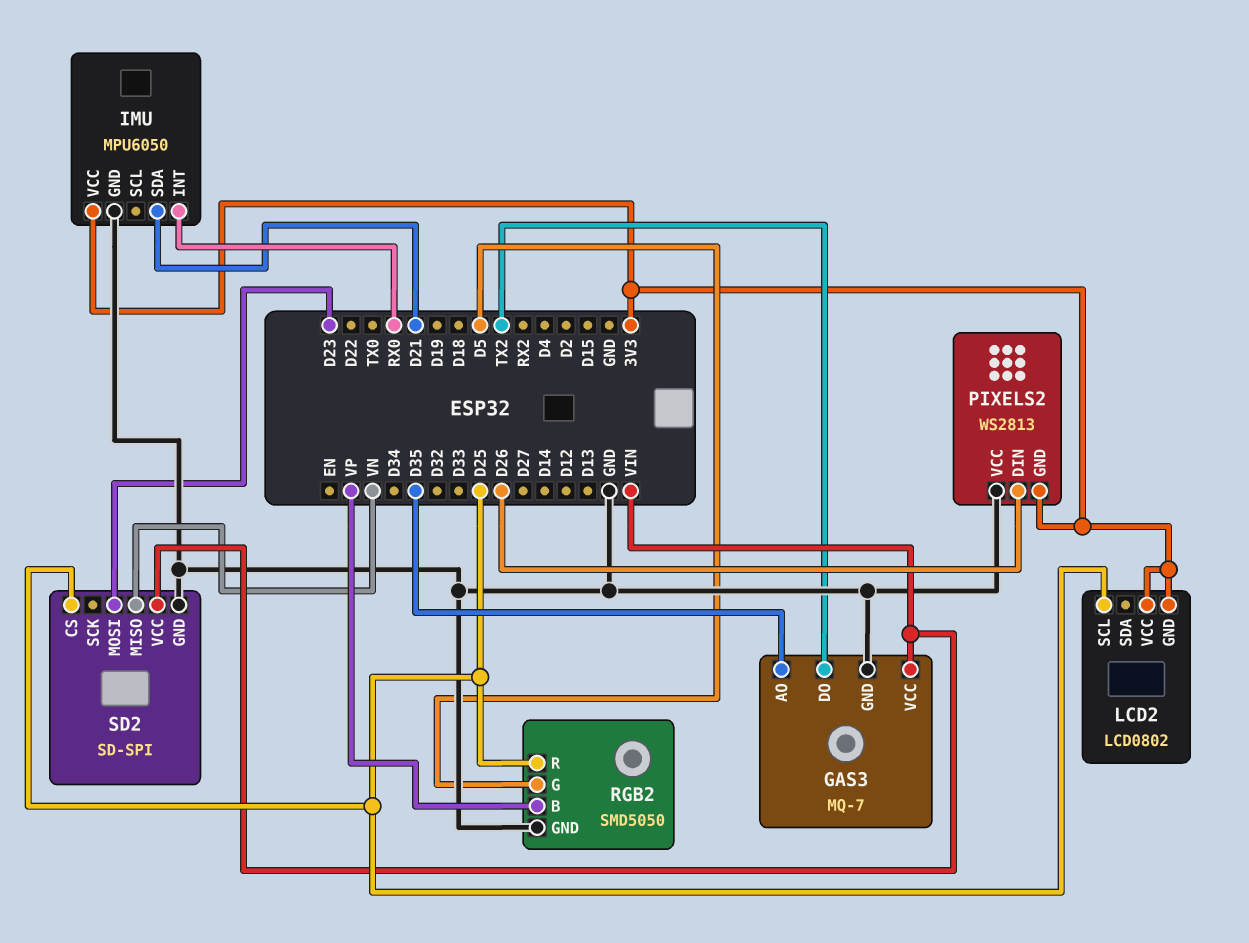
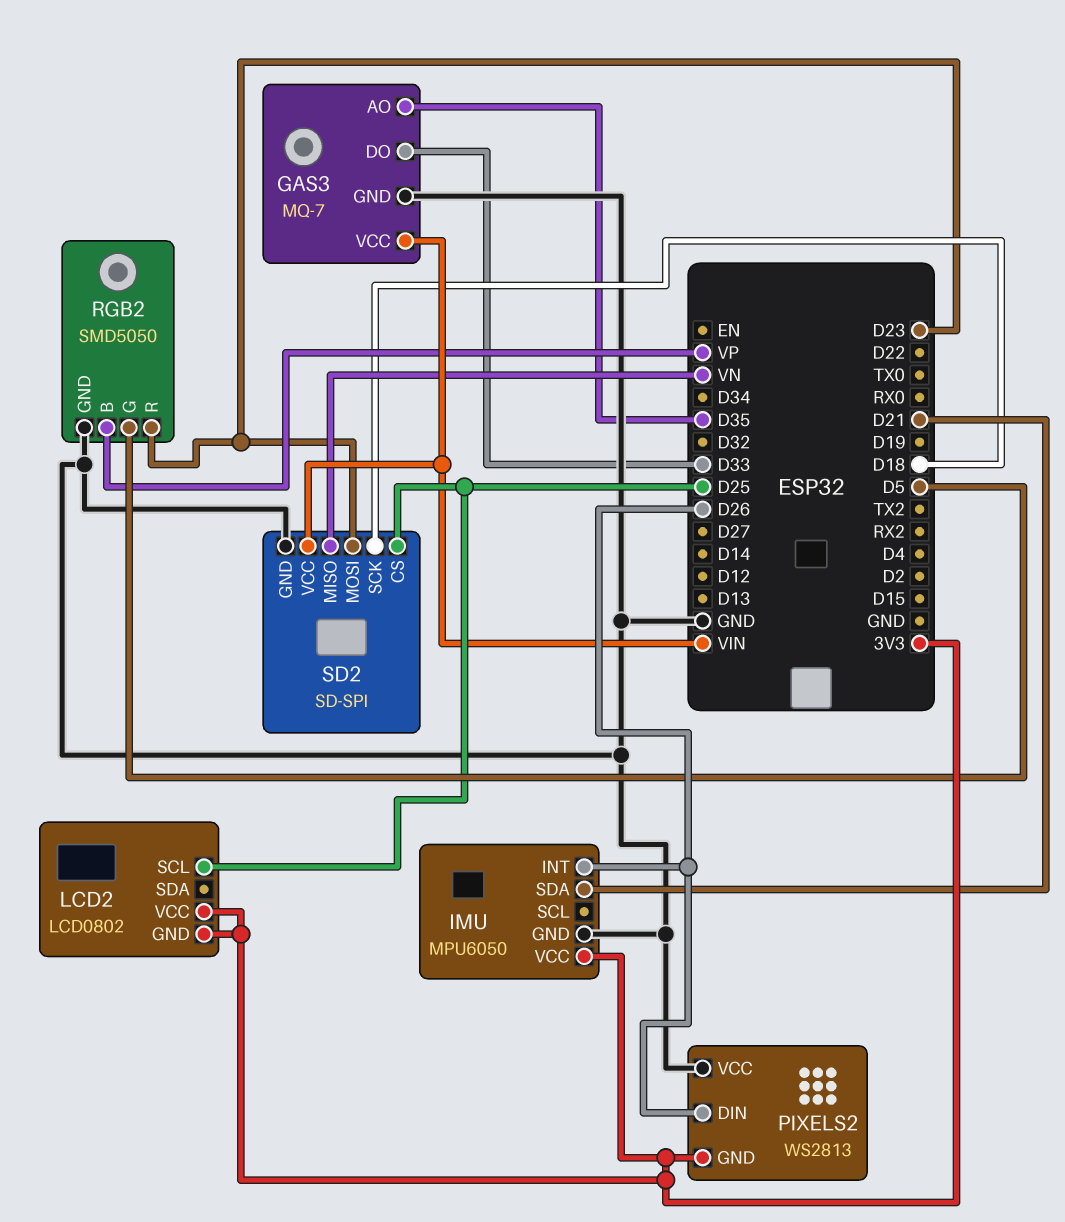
GAS3 pin DO: TX2 -> D33
IMU pin INT: RX0 -> D26
RGB2 pin R: D25 -> D23
SD2 pin SCK: none -> D18

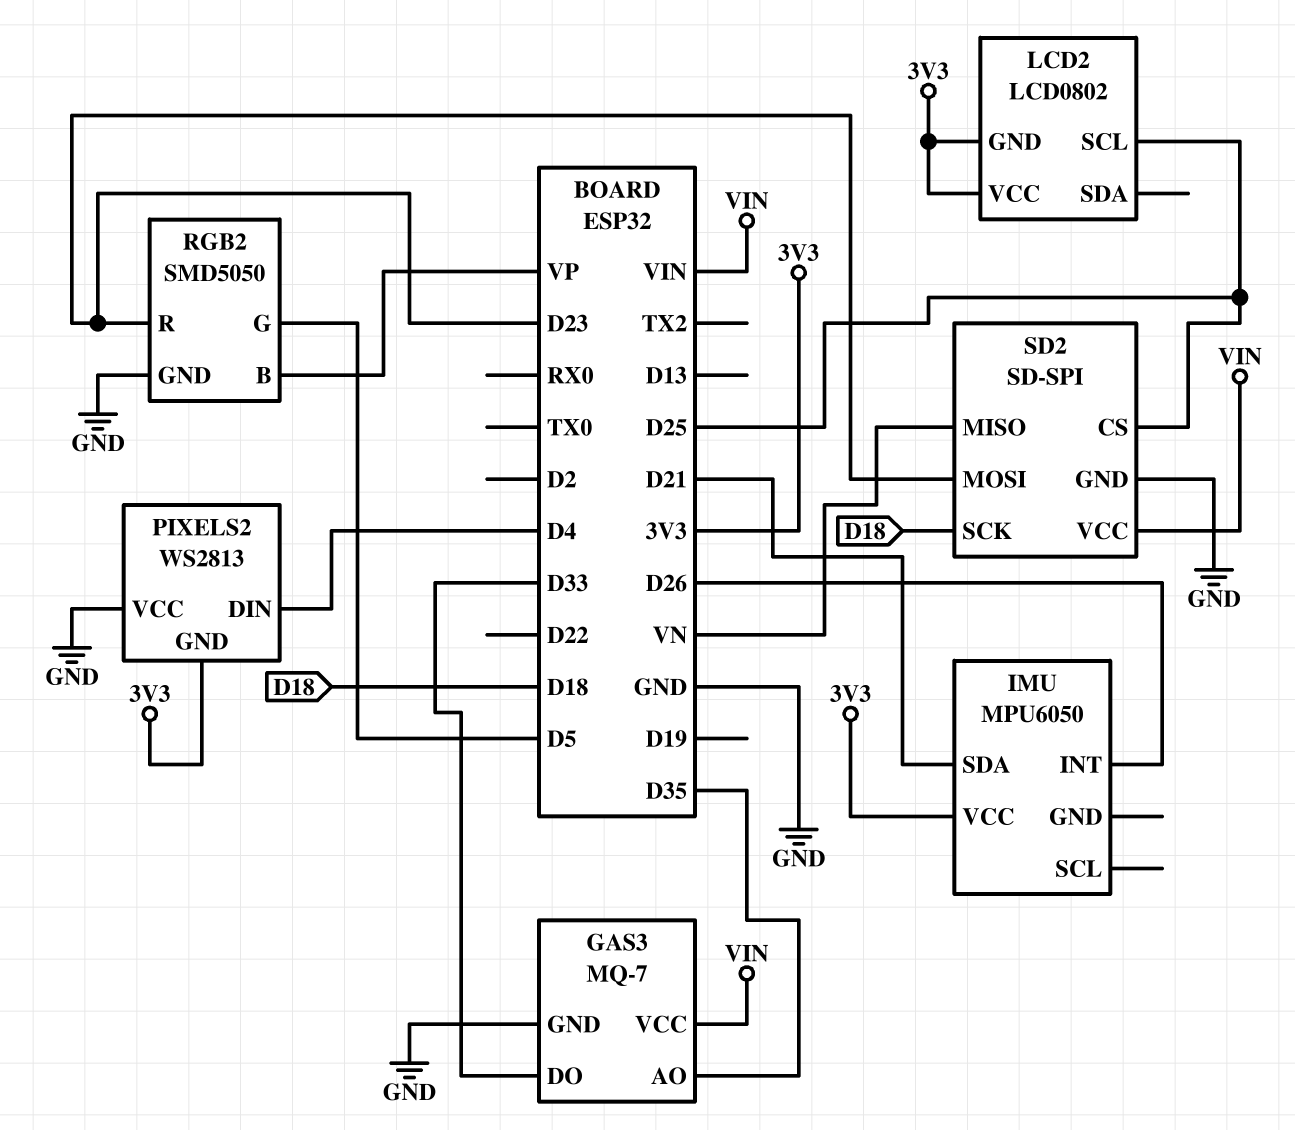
IMU pin GND: GND -> none
PIXELS2 pin DIN: D26 -> D4

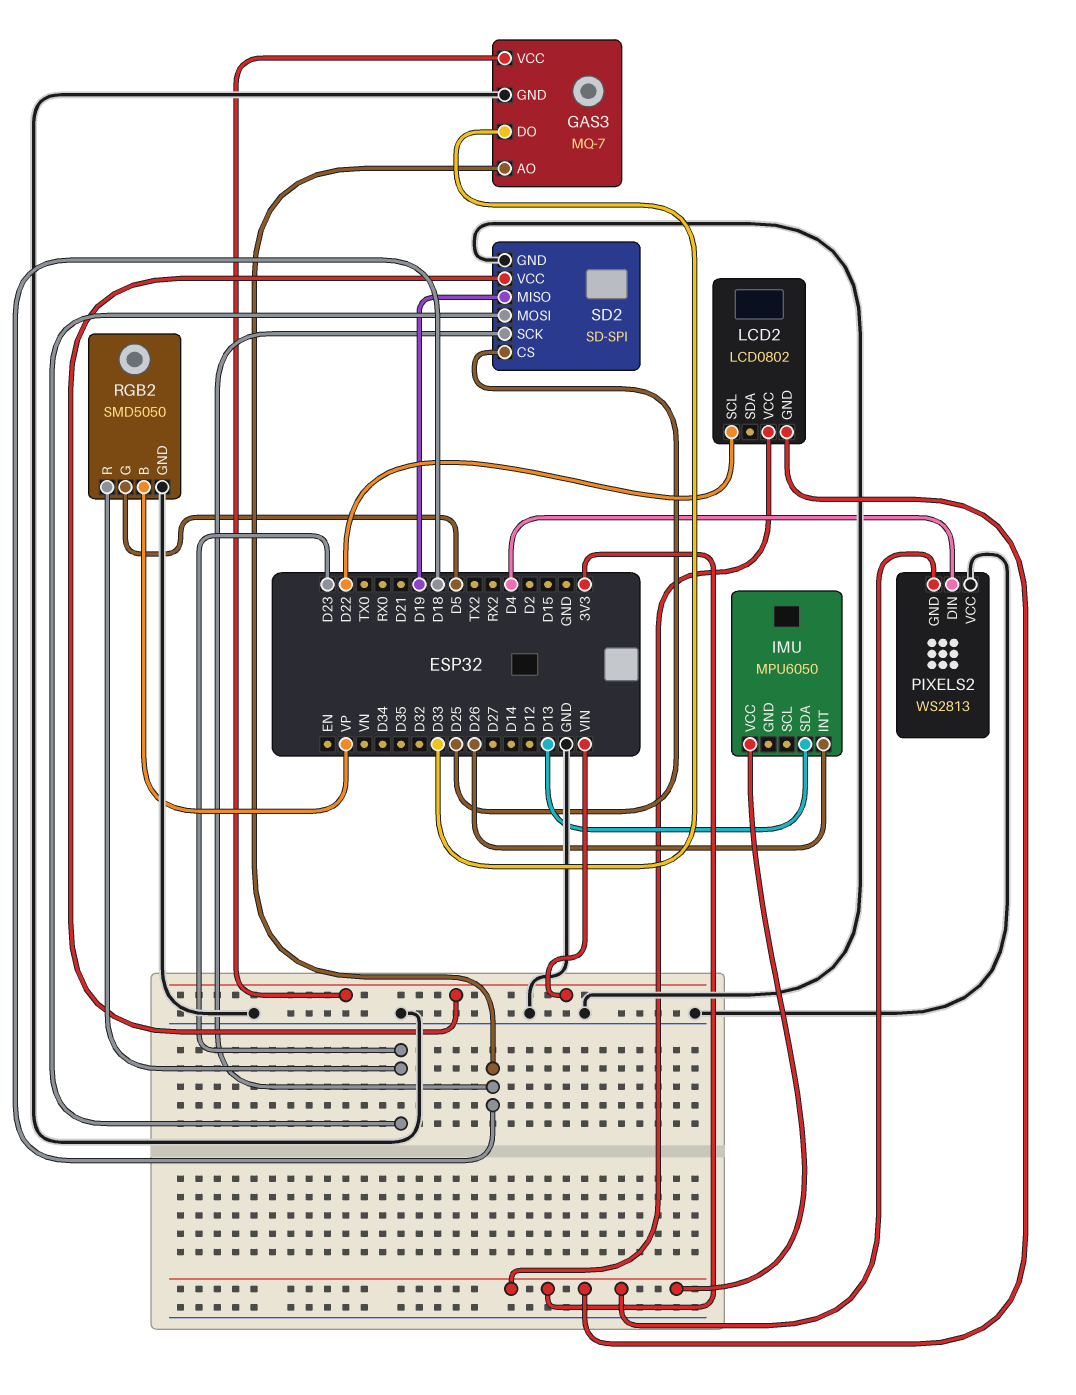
GAS3 pin AO: D35 -> D18
IMU pin SDA: D21 -> D13
LCD2 pin SCL: D25 -> D22
SD2 pin MISO: VN -> D19

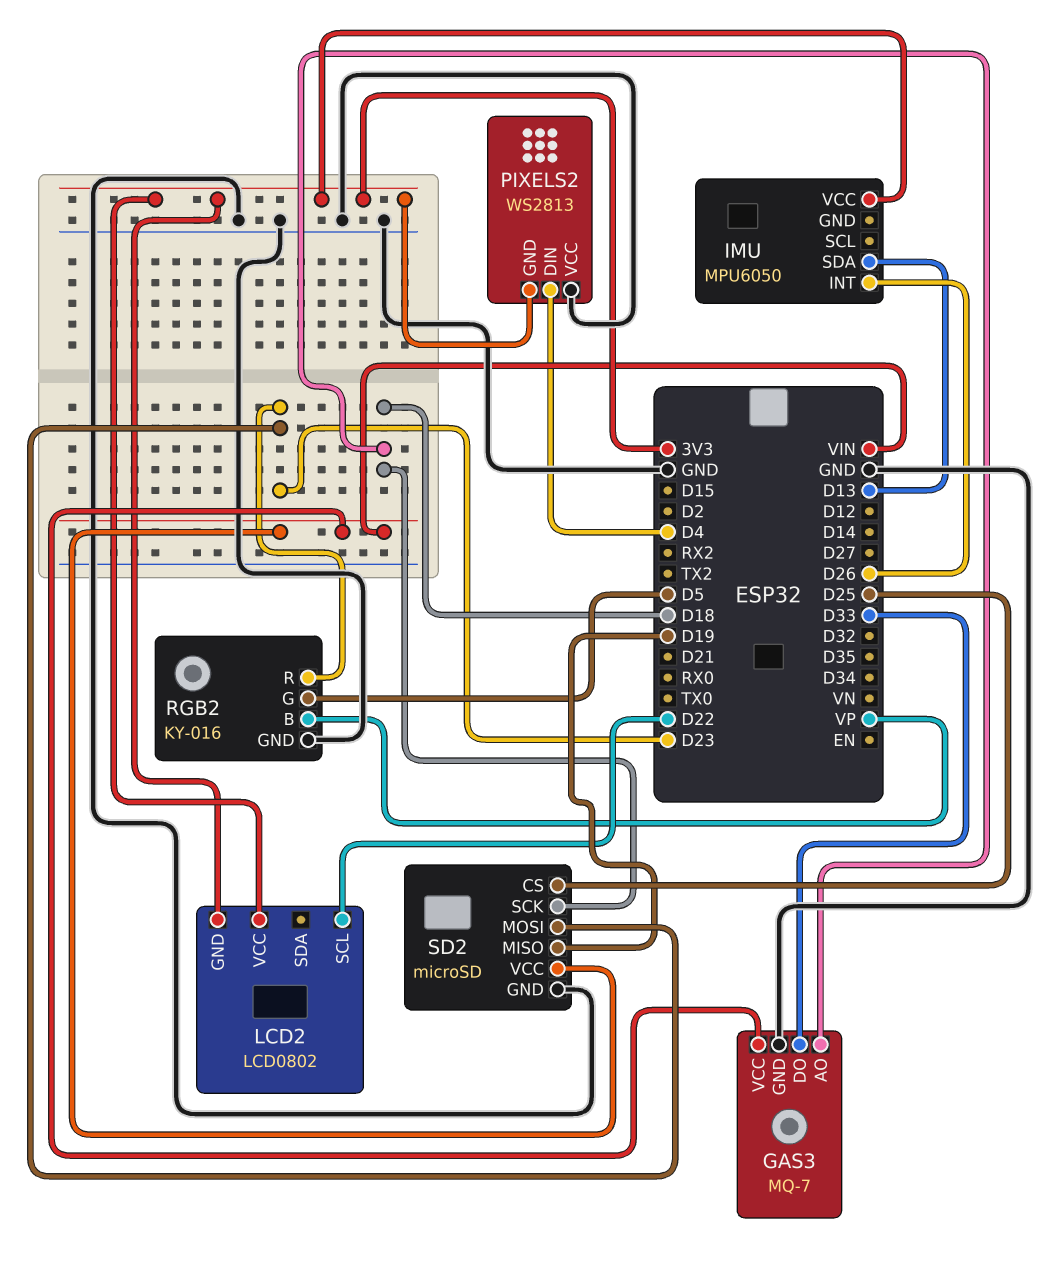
RGB2: SMD5050 -> KY-016
SD2: SD-SPI -> microSD

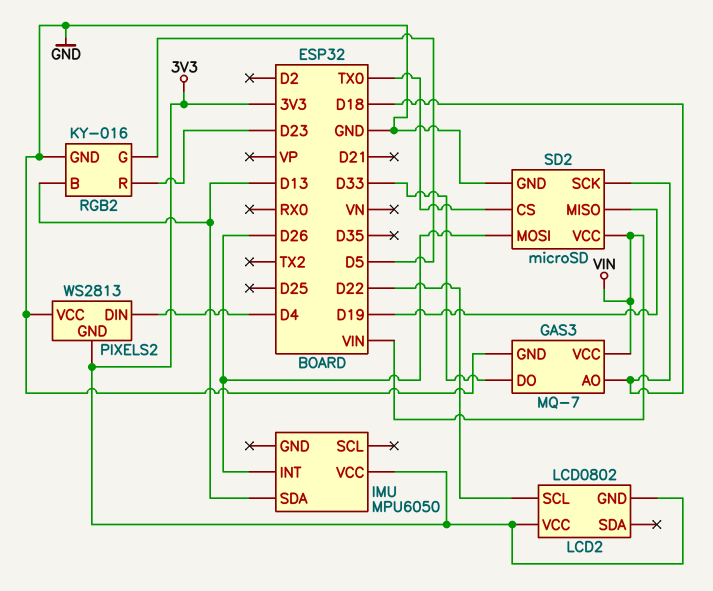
RGB2 pin B: VP -> D13
SD2 pin CS: D25 -> TX0
SD2 pin MOSI: D23 -> D26

